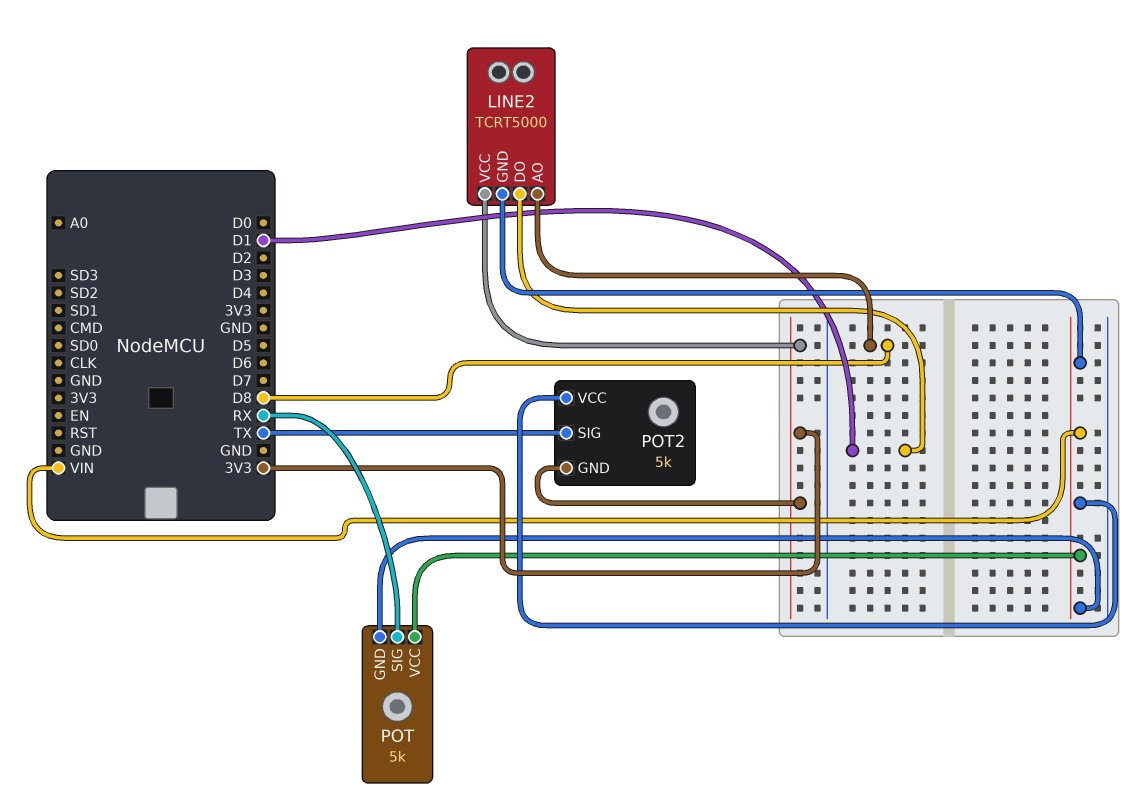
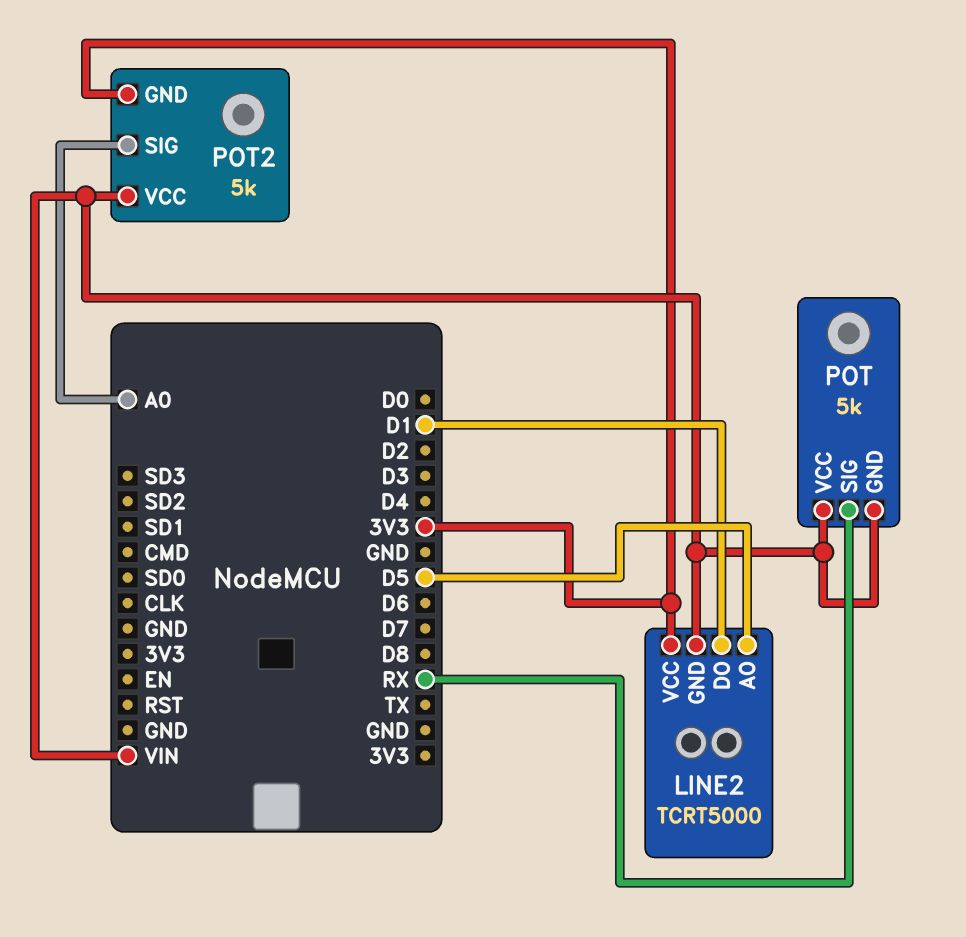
LINE2 pin AO: D8 -> D5
POT2 pin SIG: TX -> A0

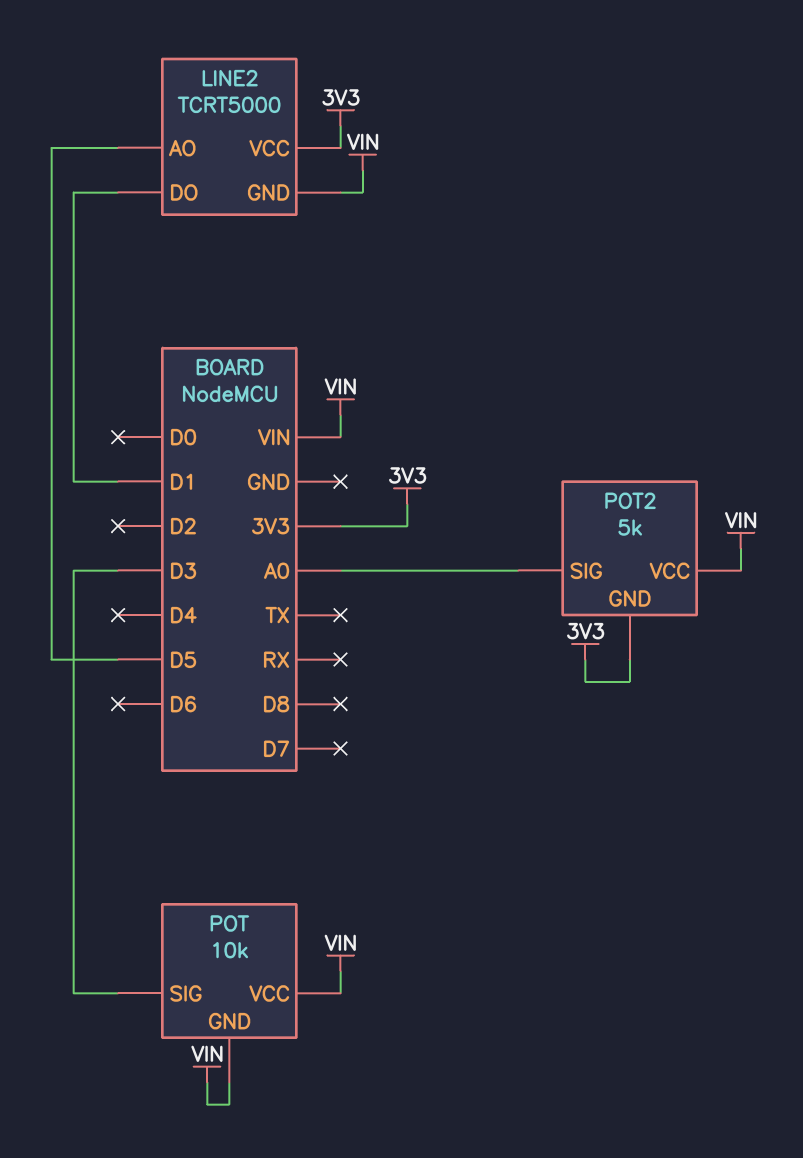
POT: 5k -> 10k
POT pin SIG: RX -> D3

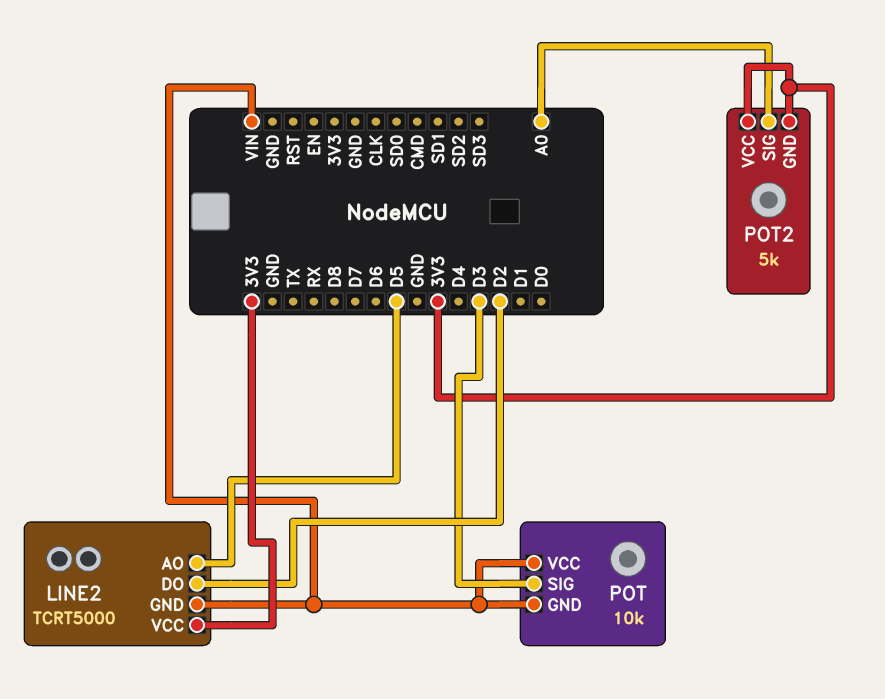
LINE2 pin DO: D1 -> D2
POT2 pin VCC: VIN -> 3V3

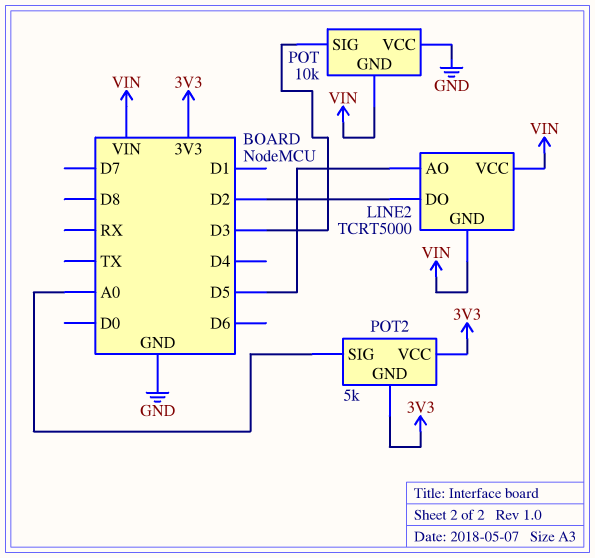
LINE2 pin VCC: 3V3 -> VIN
POT pin VCC: VIN -> GND

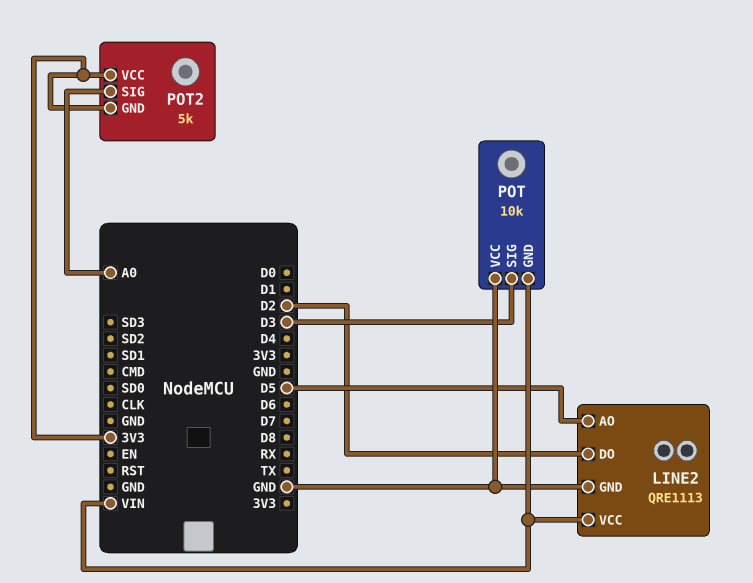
LINE2: TCRT5000 -> QRE1113
LINE2 pin GND: VIN -> GND

